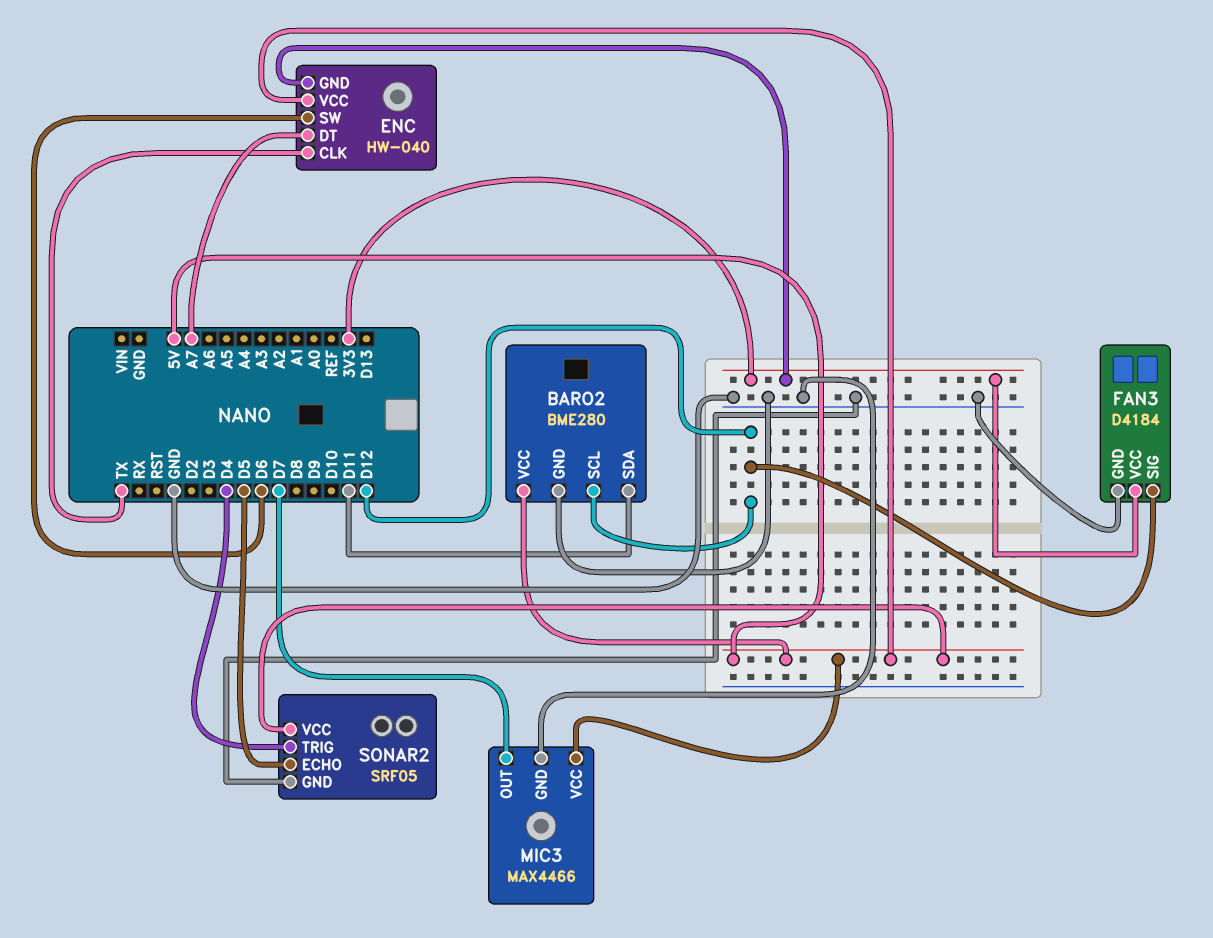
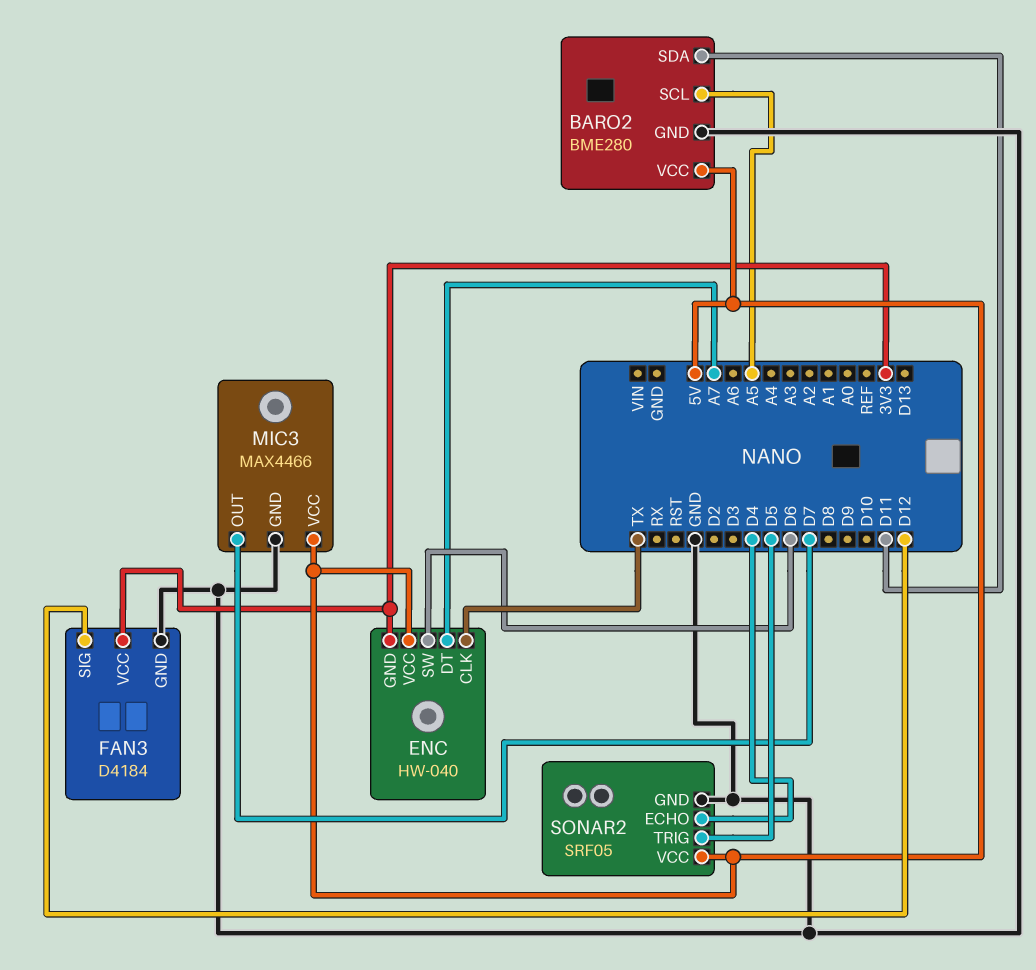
BARO2 pin SCL: D12 -> A5
SONAR2 pin ECHO: D5 -> D4
SONAR2 pin TRIG: D4 -> D5

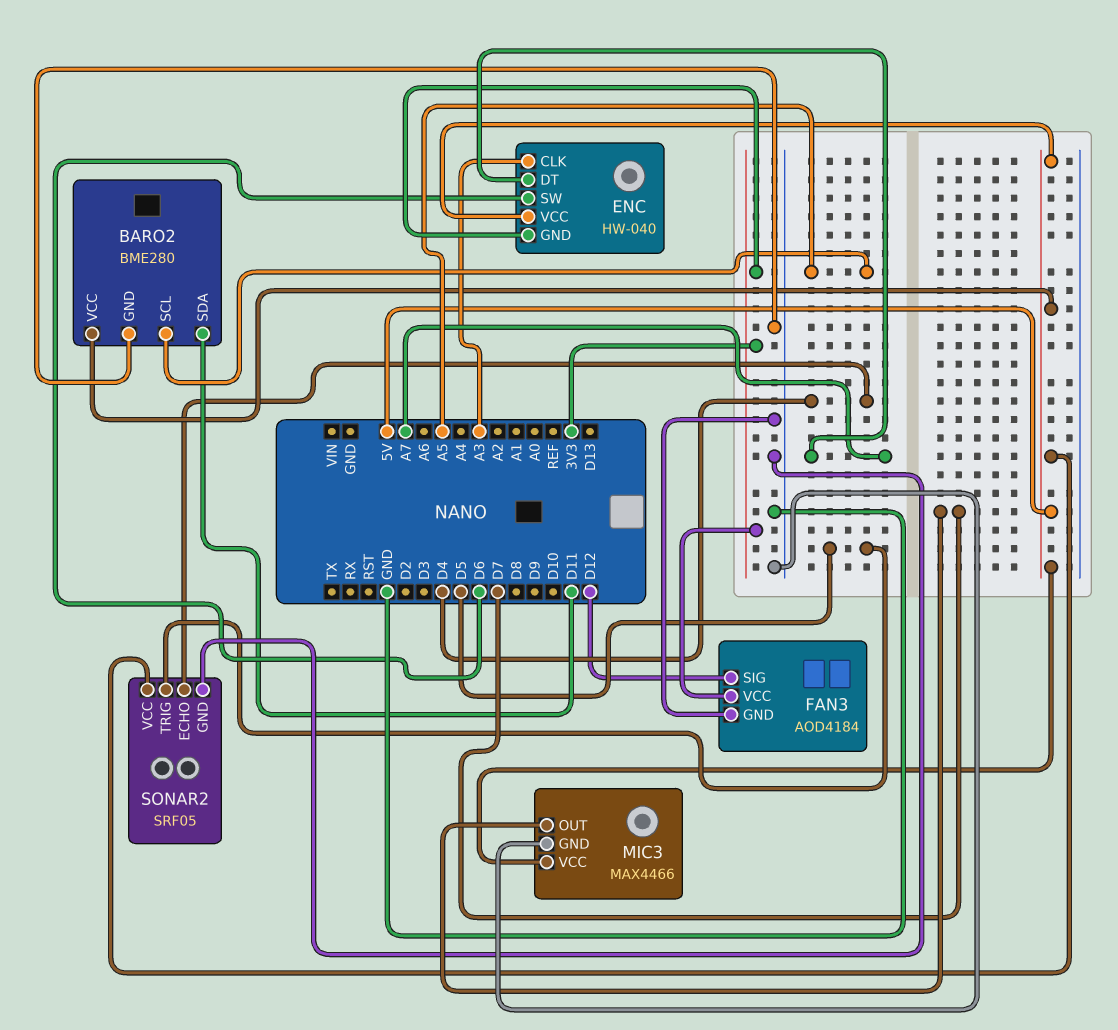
ENC pin CLK: TX -> A3
FAN3: D4184 -> AOD4184

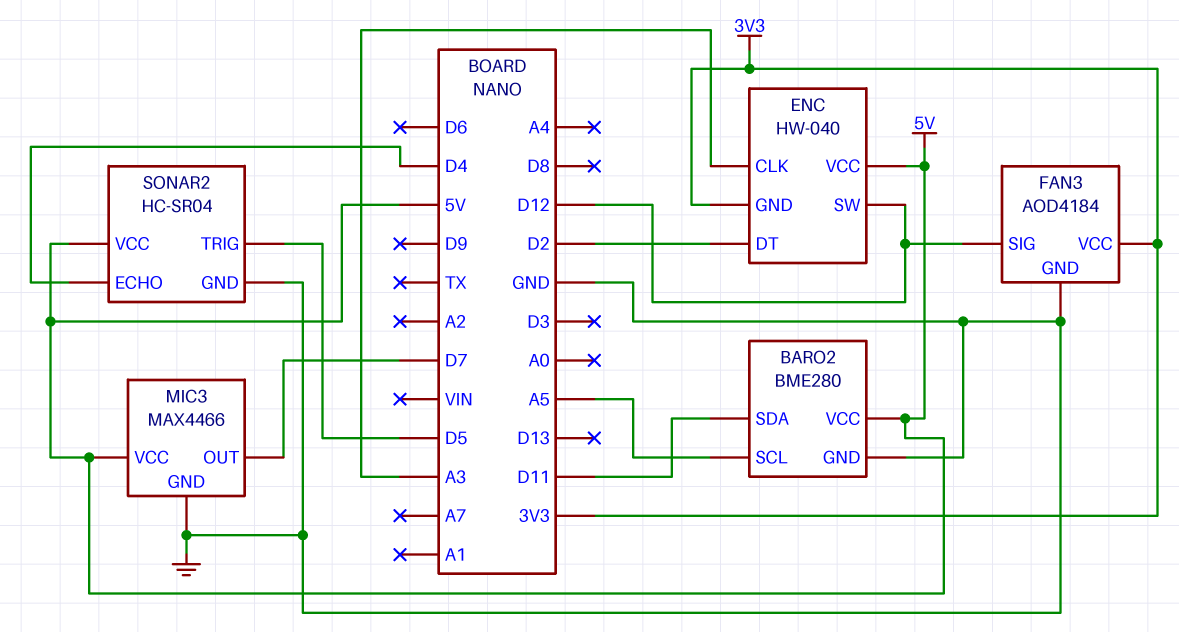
ENC pin DT: A7 -> D2
ENC pin SW: D6 -> D12
SONAR2: SRF05 -> HC-SR04

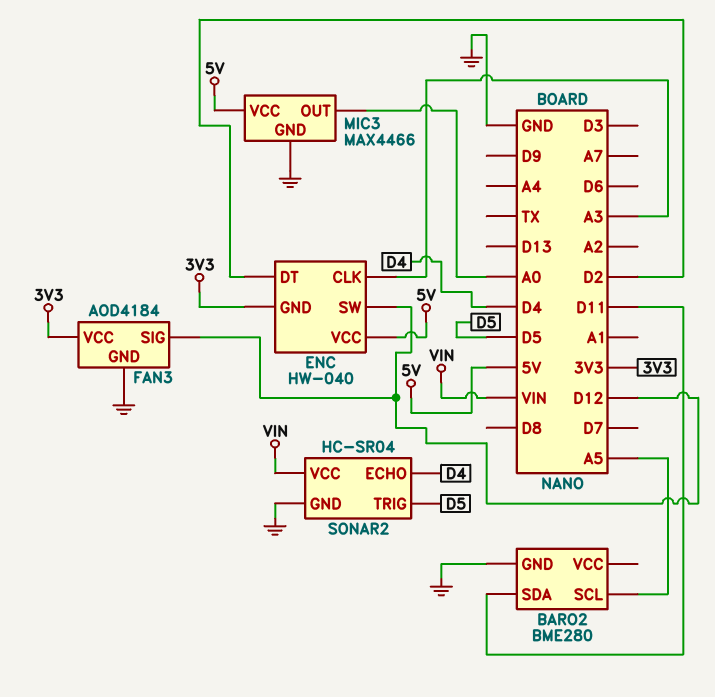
BARO2 pin VCC: 5V -> none
MIC3 pin OUT: D7 -> A0
SONAR2 pin VCC: 5V -> VIN

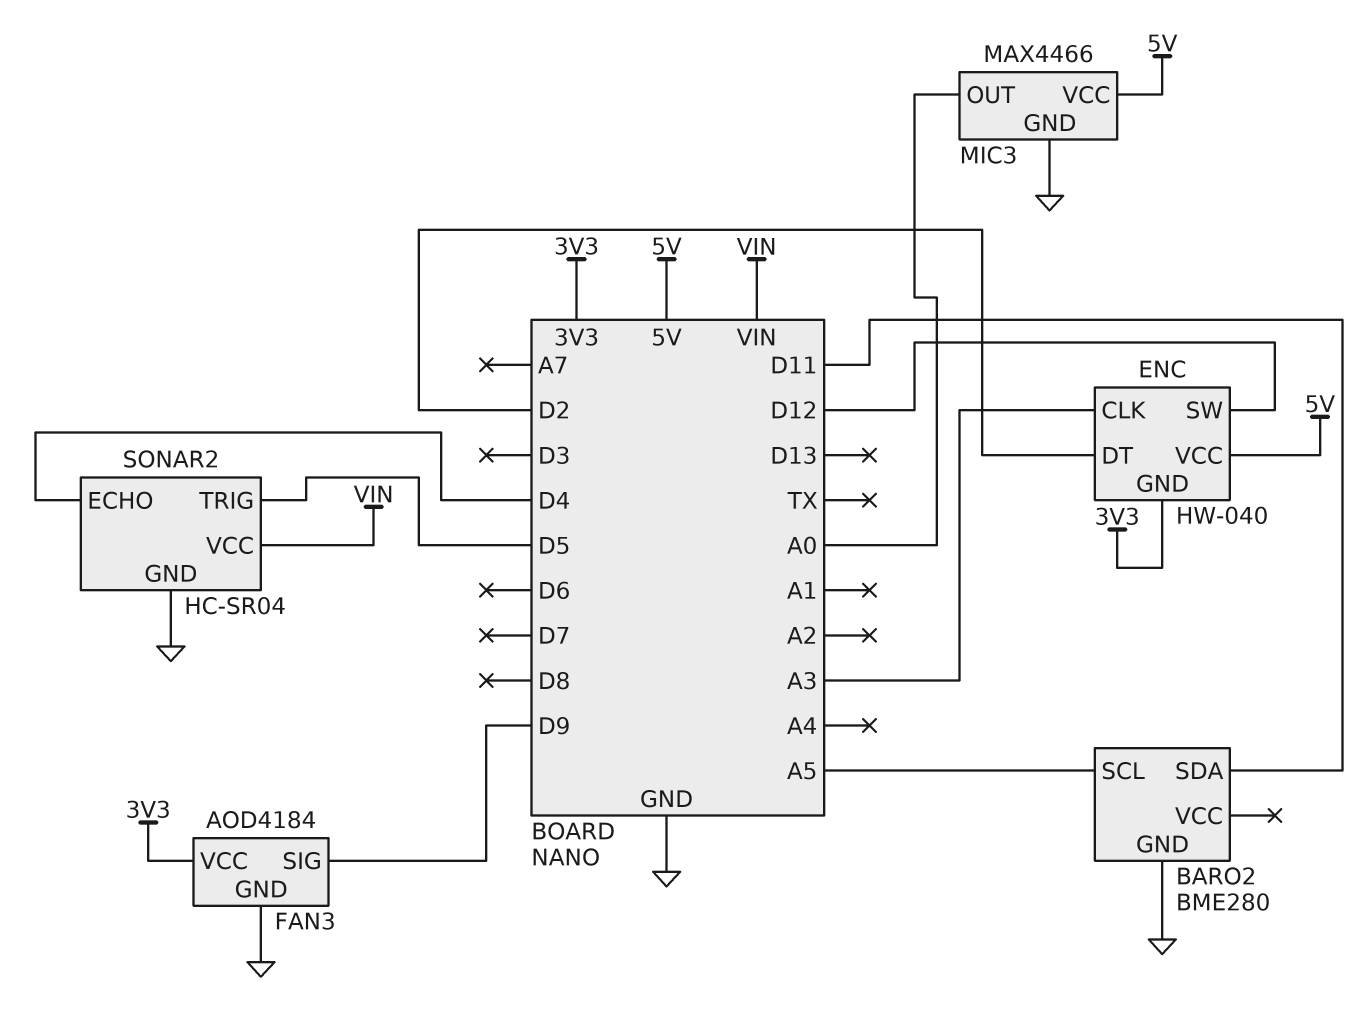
FAN3 pin SIG: D12 -> D9

